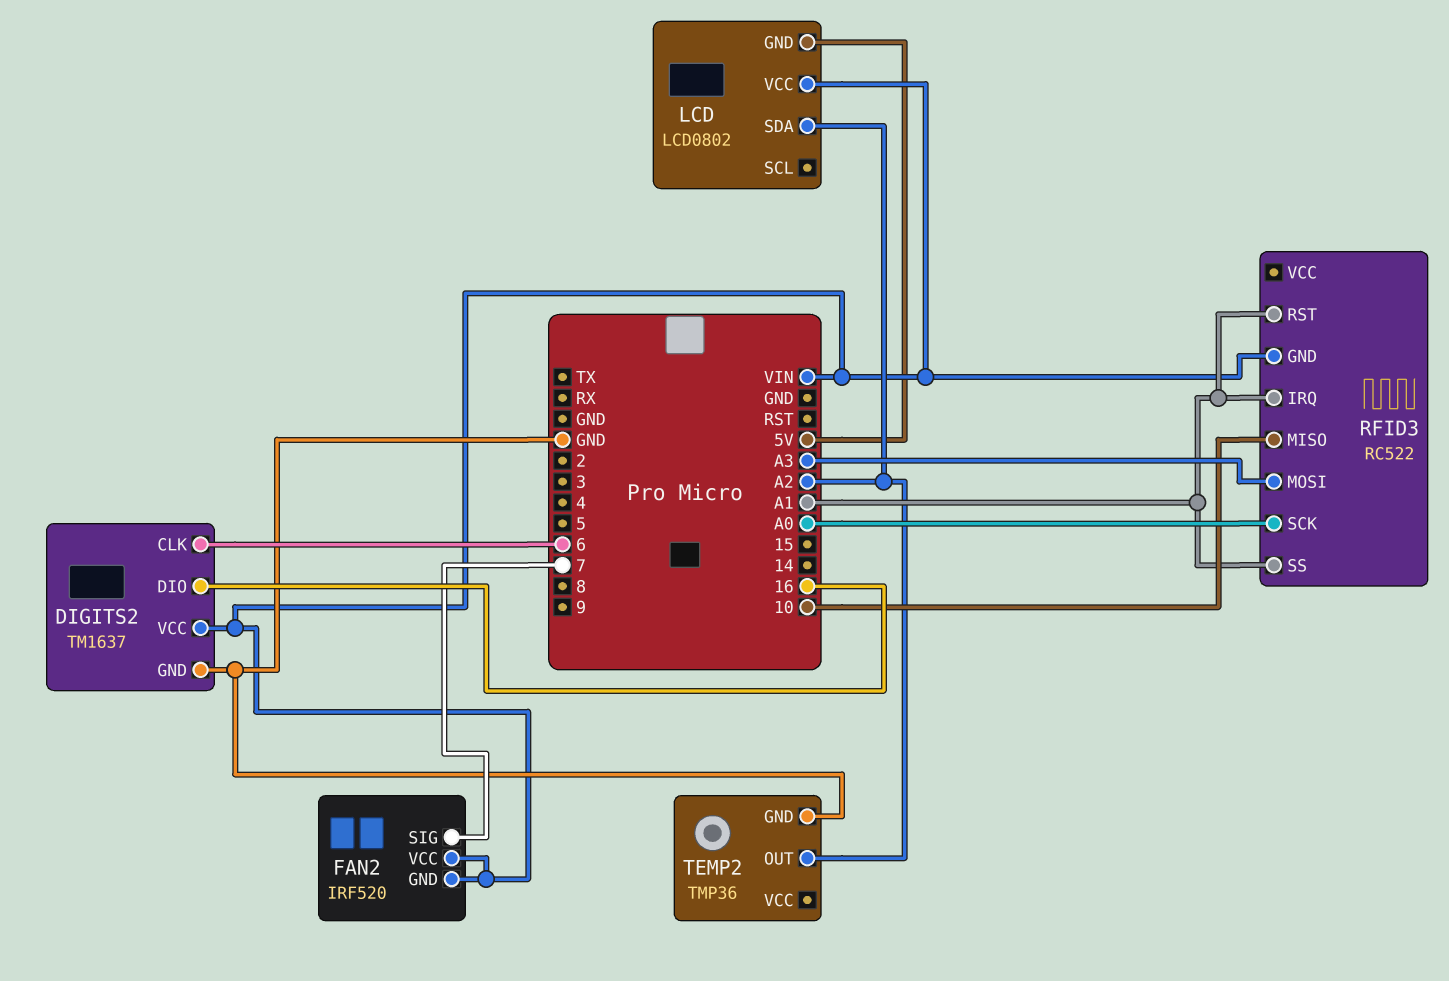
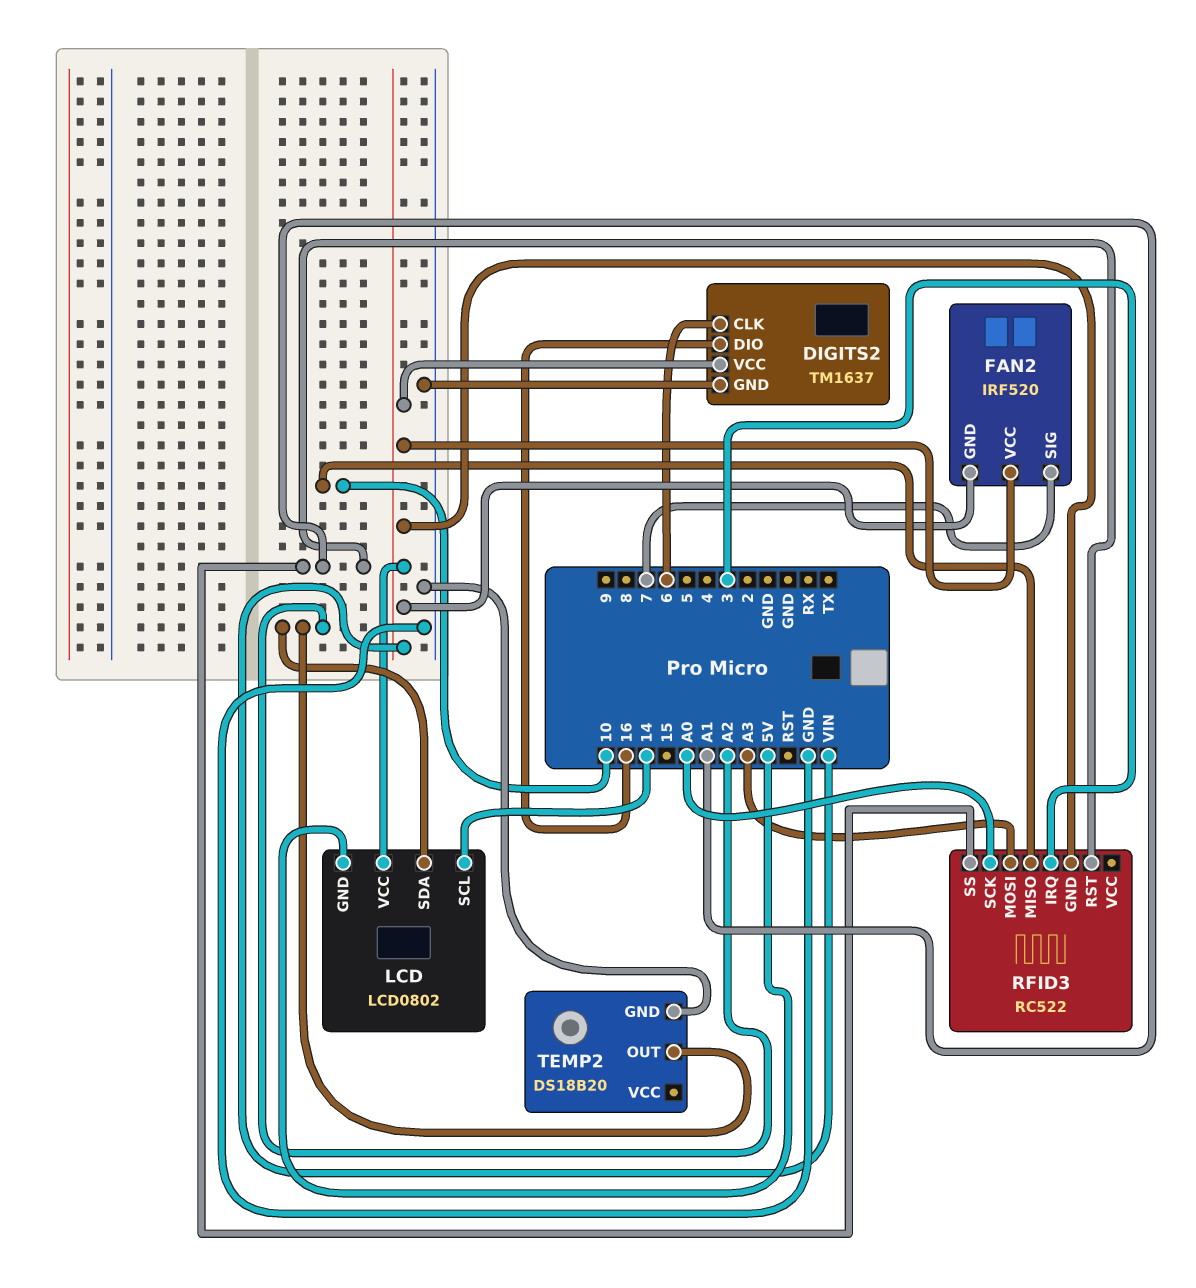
LCD pin SCL: none -> 14
RFID3 pin IRQ: A1 -> 3
TEMP2: TMP36 -> DS18B20

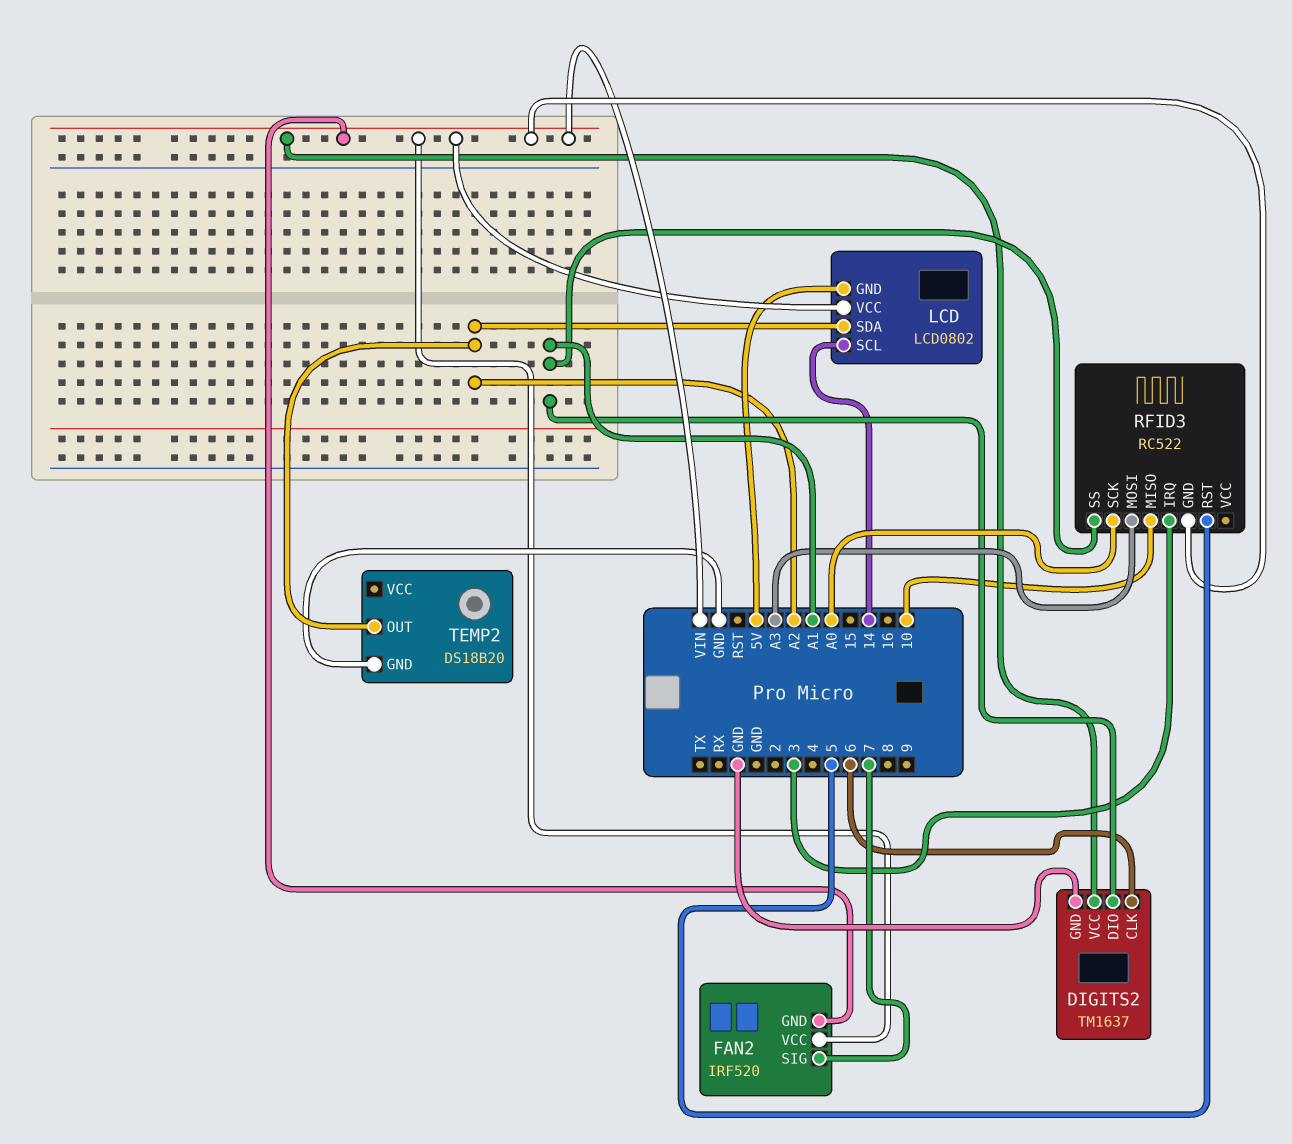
DIGITS2 pin DIO: 16 -> A1
RFID3 pin RST: A1 -> 5

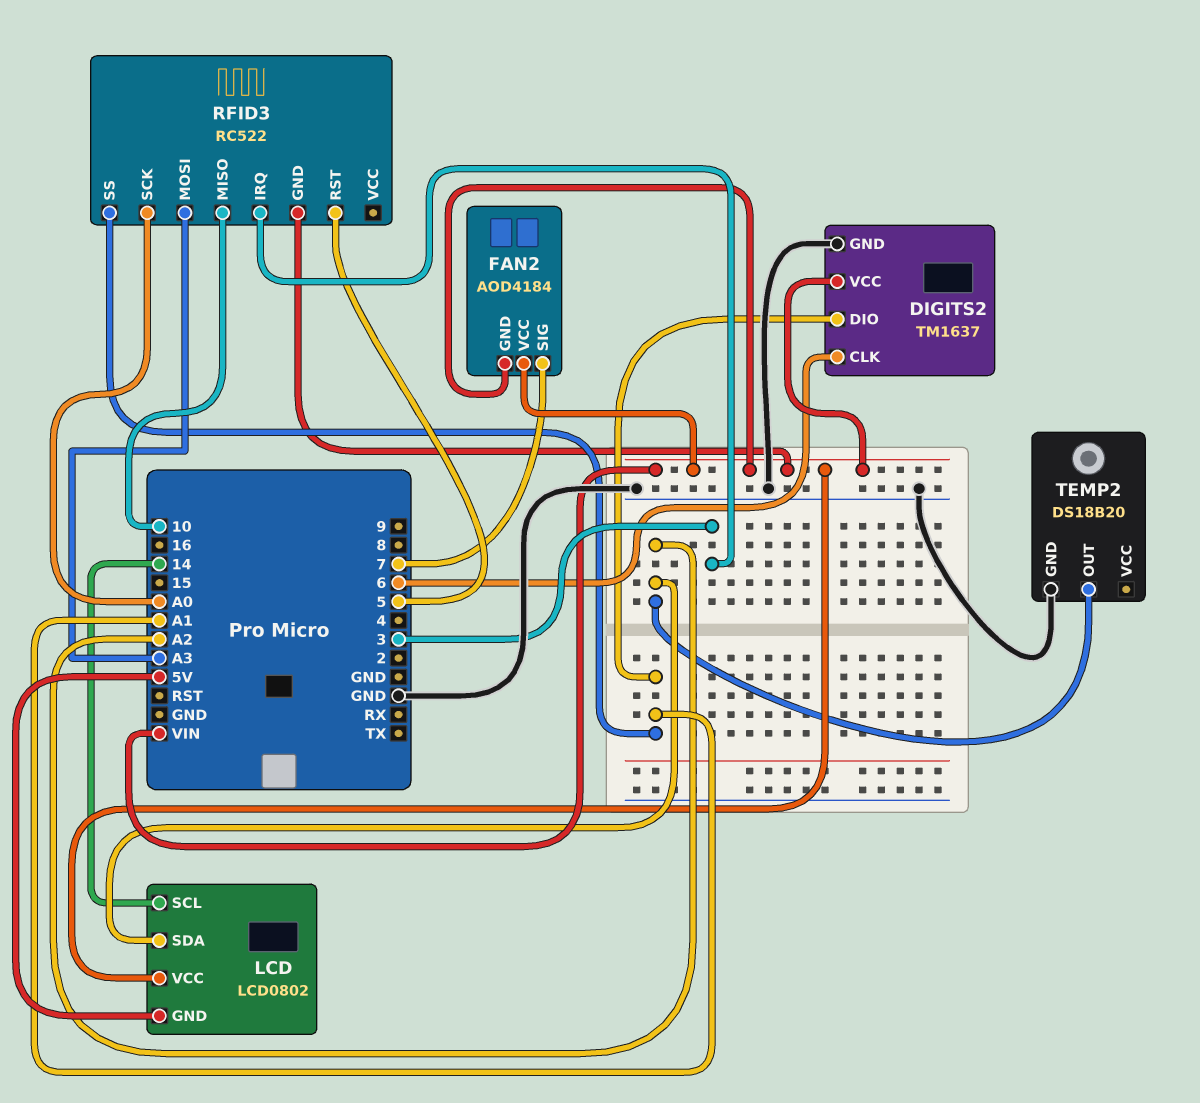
FAN2: IRF520 -> AOD4184

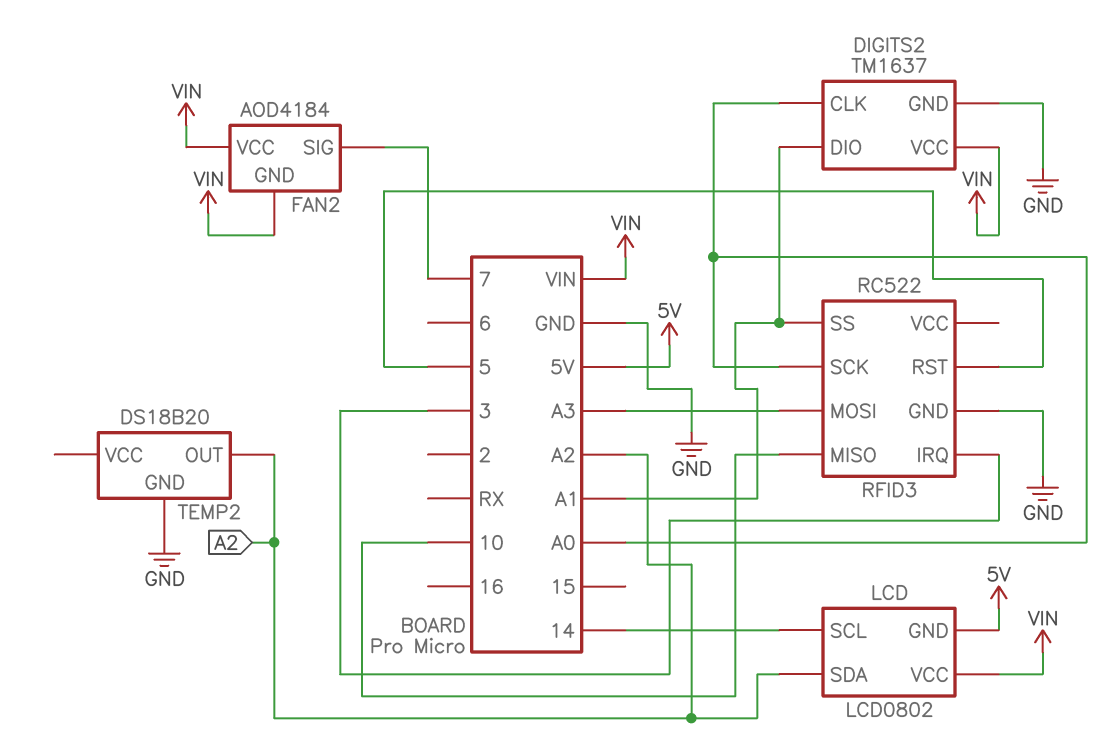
DIGITS2 pin CLK: 6 -> A0
RFID3 pin GND: VIN -> GND

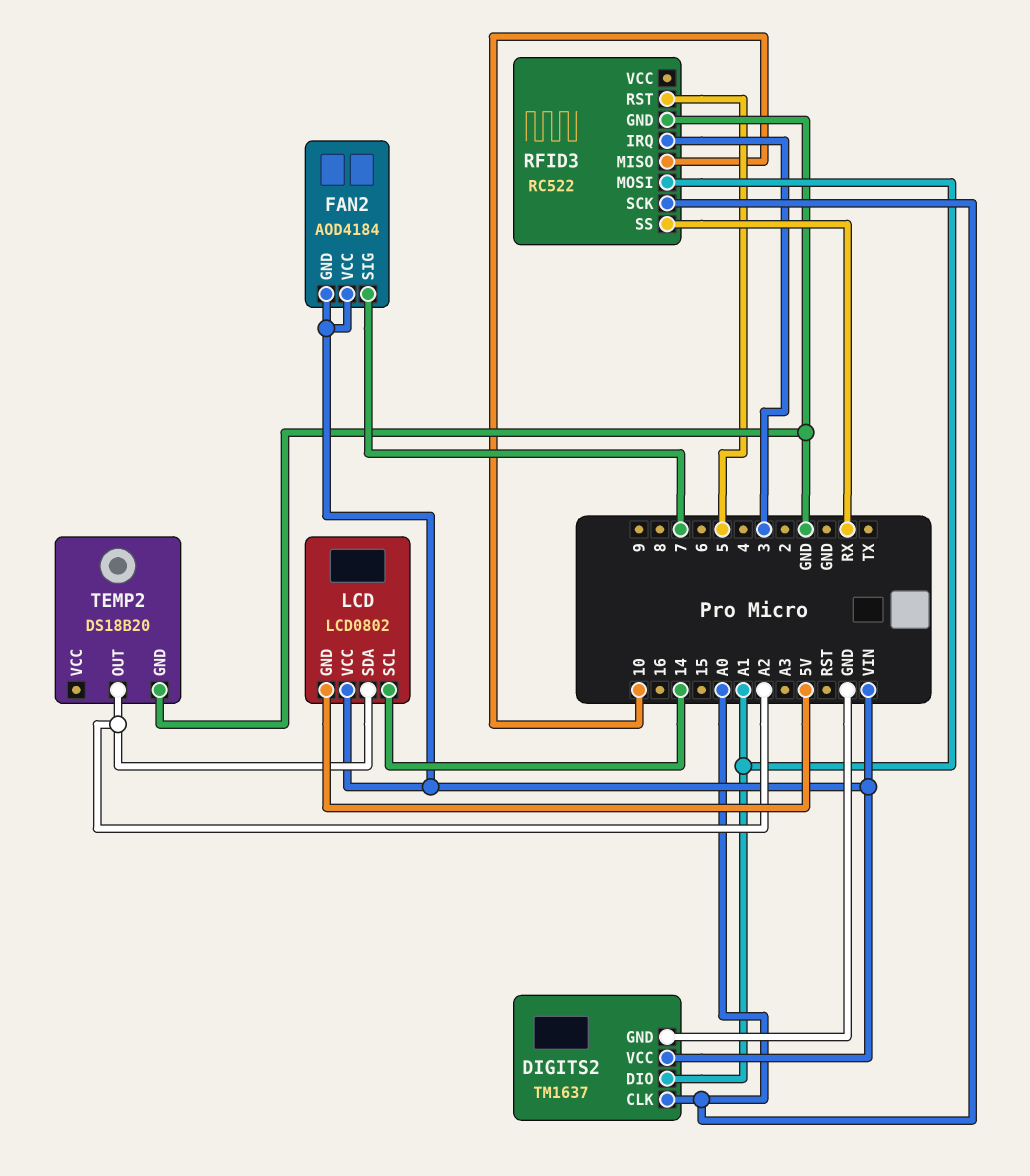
RFID3 pin MOSI: A3 -> A1
RFID3 pin SS: A1 -> RX

